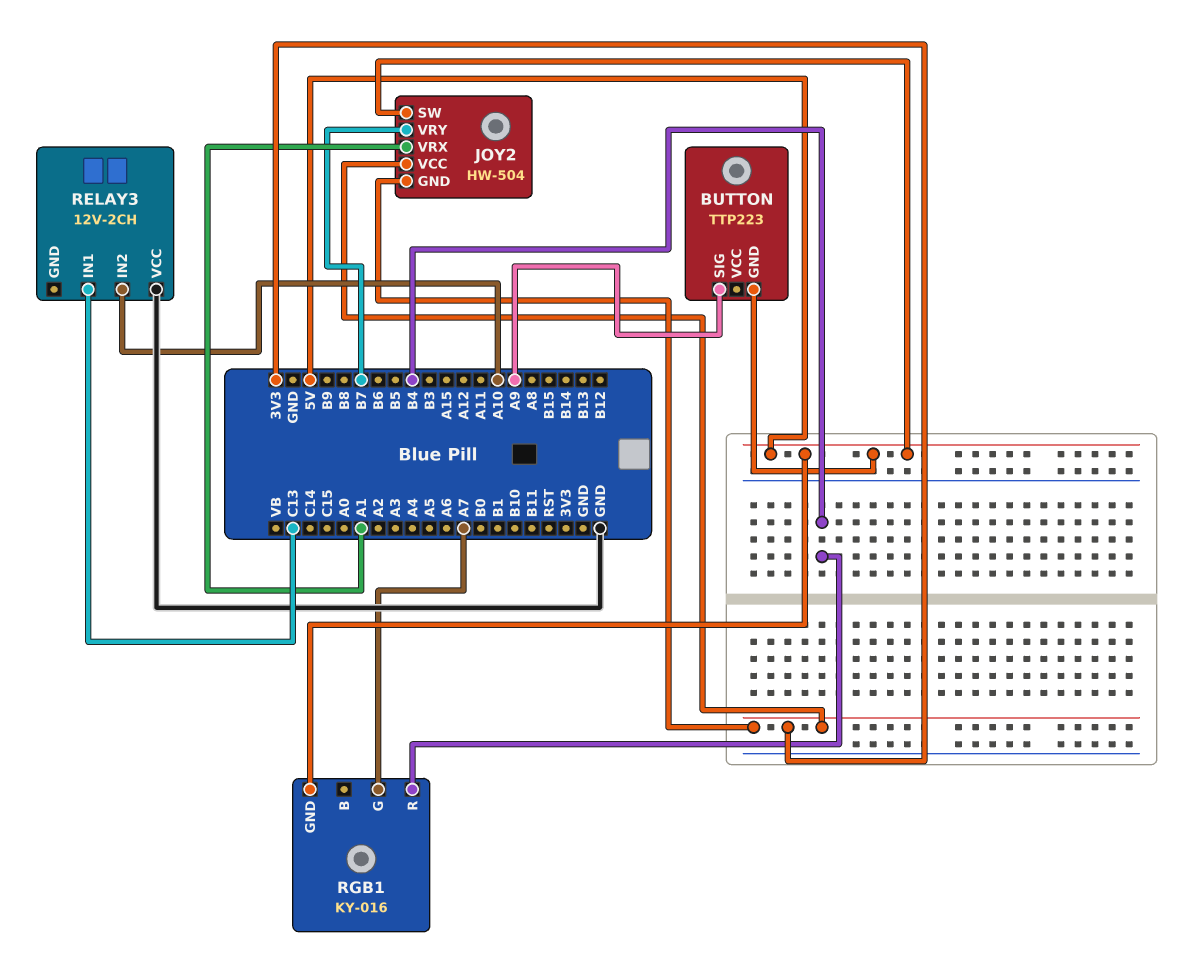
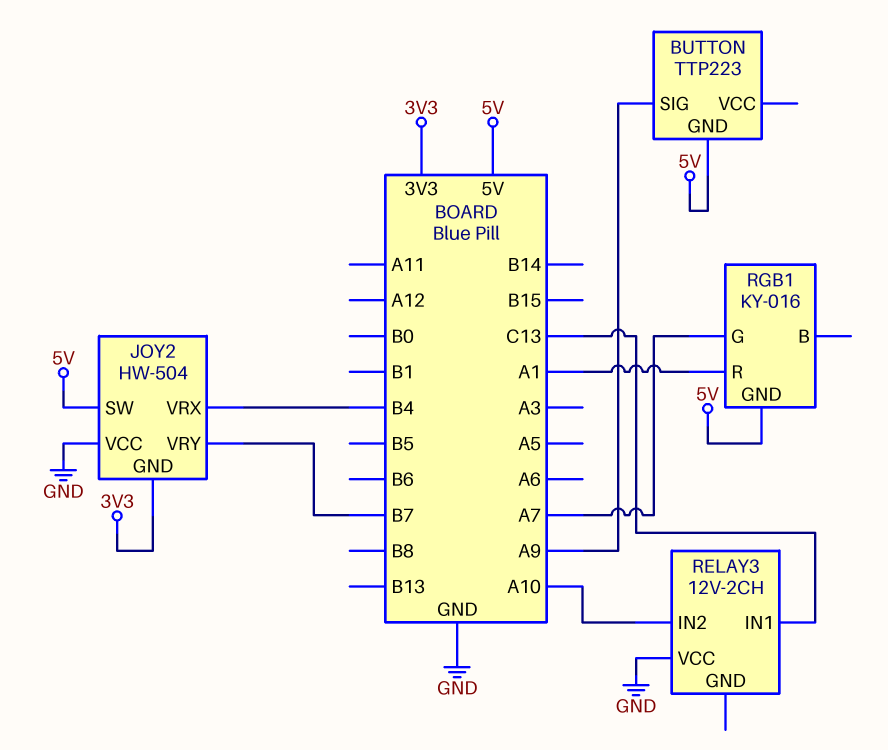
JOY2 pin VCC: 3V3 -> GND
JOY2 pin VRX: A1 -> B4
RGB1 pin R: B4 -> A1

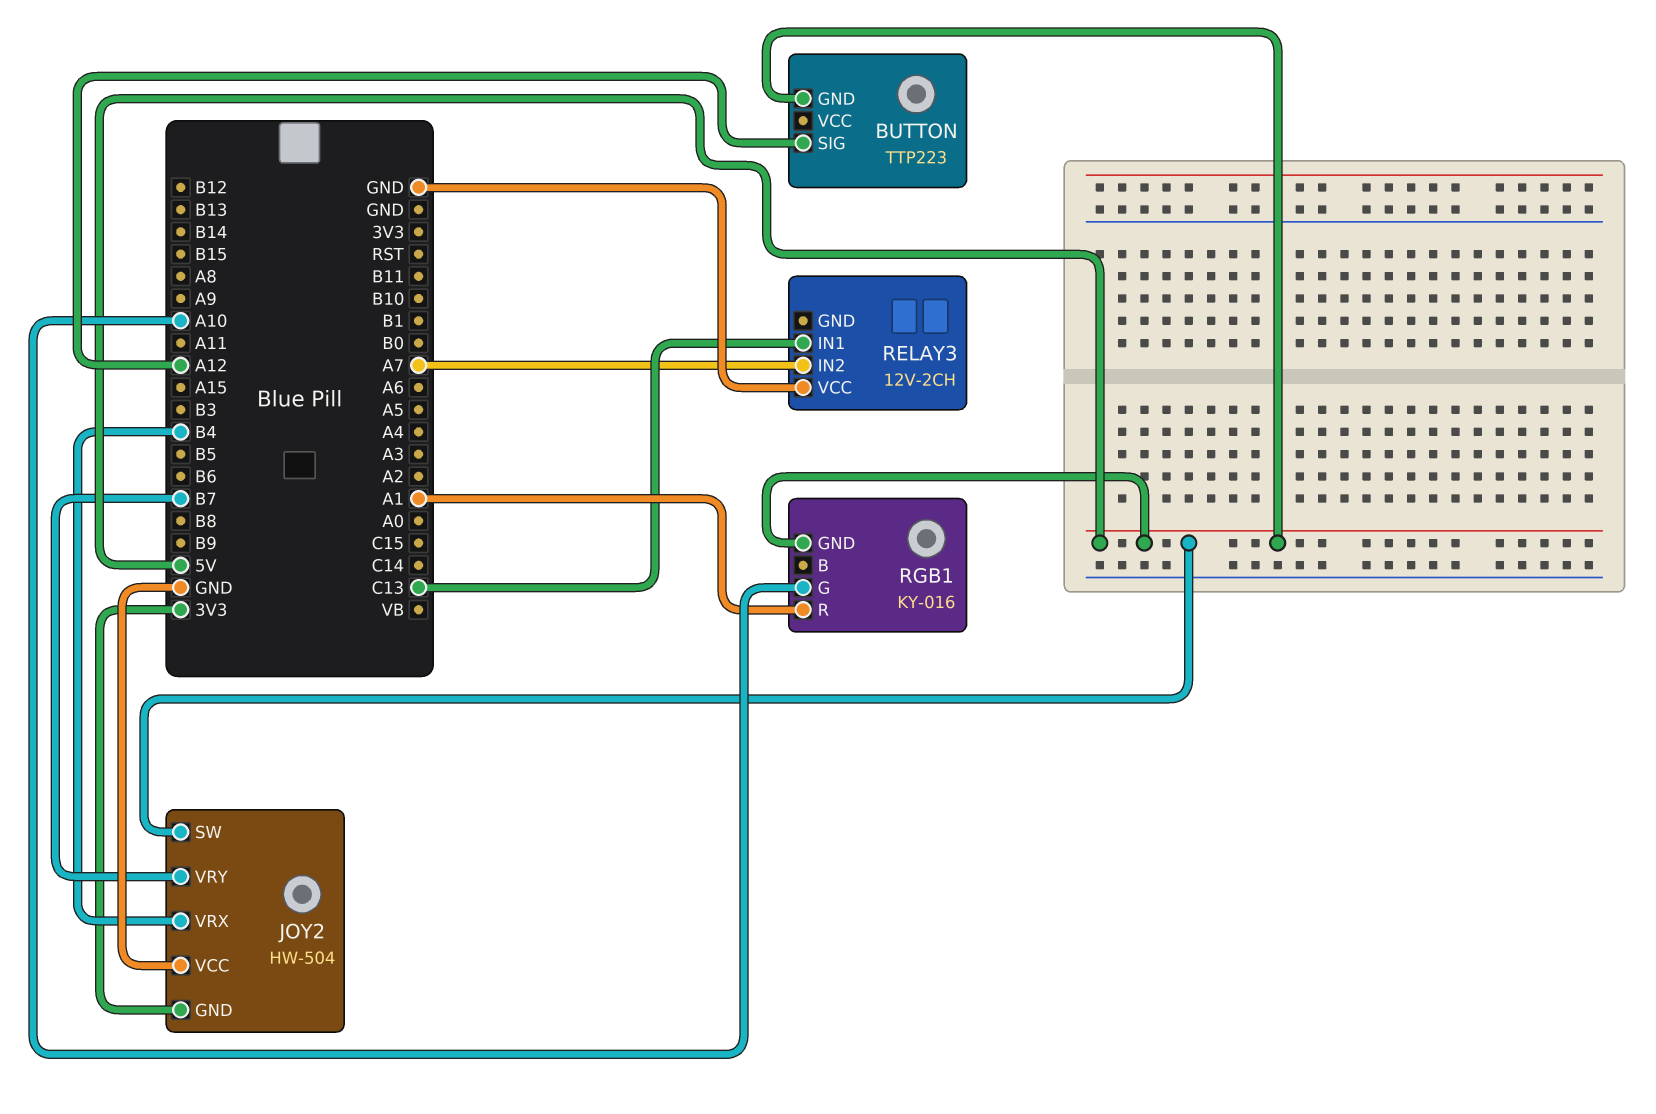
BUTTON pin SIG: A9 -> A12
RELAY3 pin IN2: A10 -> A7
RGB1 pin G: A7 -> A10

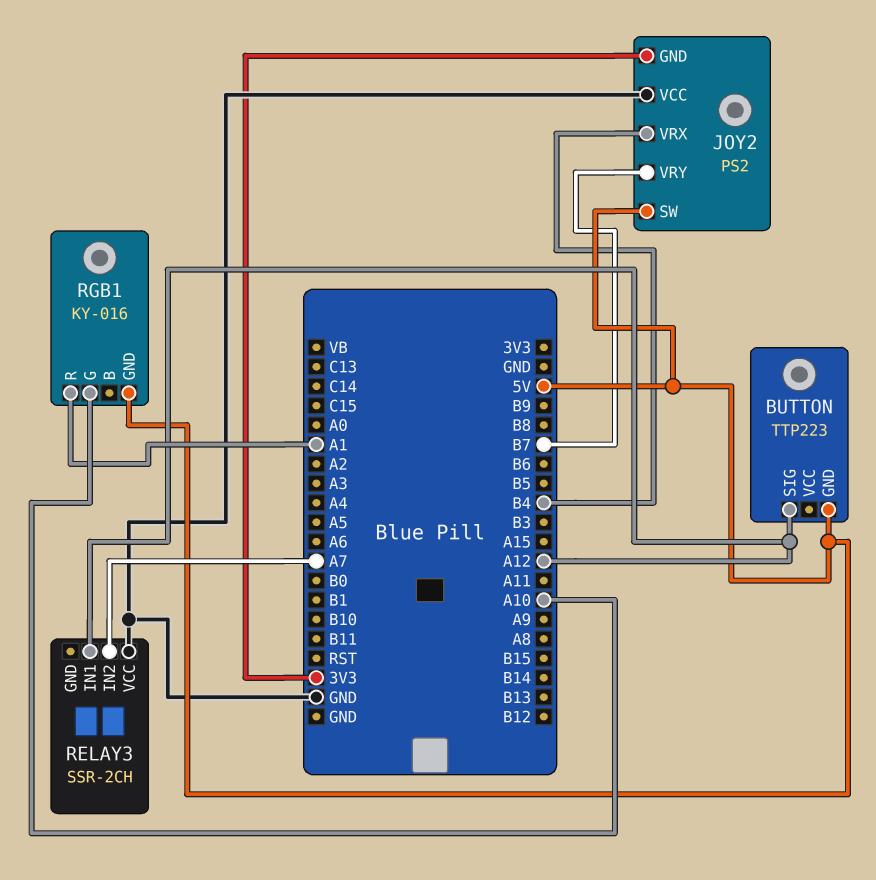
JOY2: HW-504 -> PS2
RELAY3: 12V-2CH -> SSR-2CH
RELAY3 pin IN1: C13 -> A12

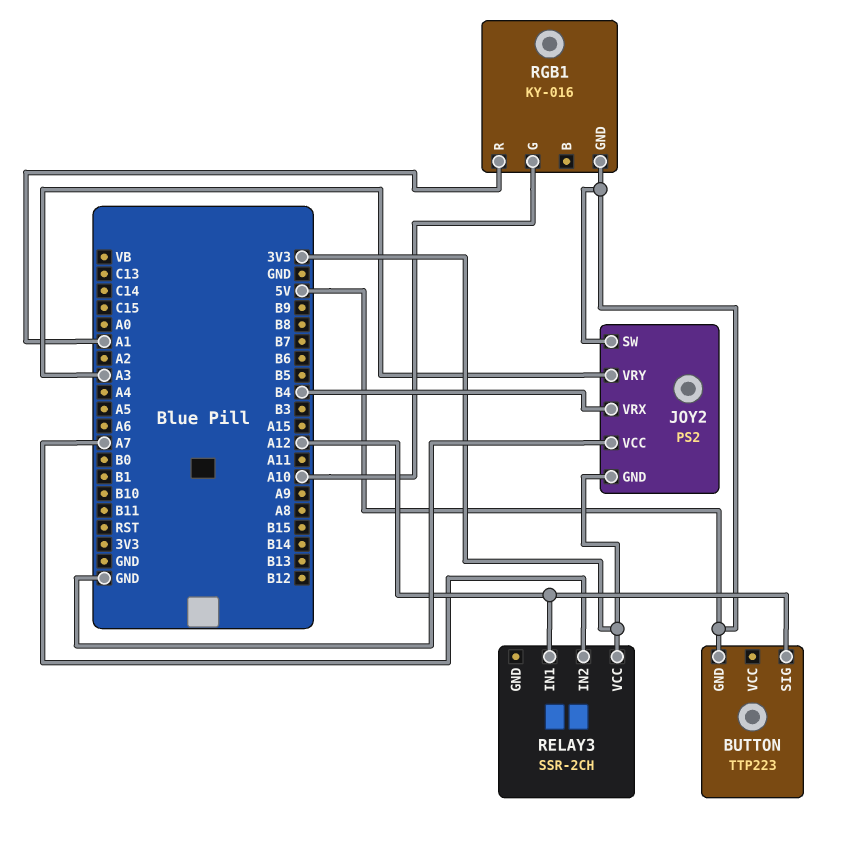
JOY2 pin VRY: B7 -> A3
RELAY3 pin VCC: GND -> 3V3

